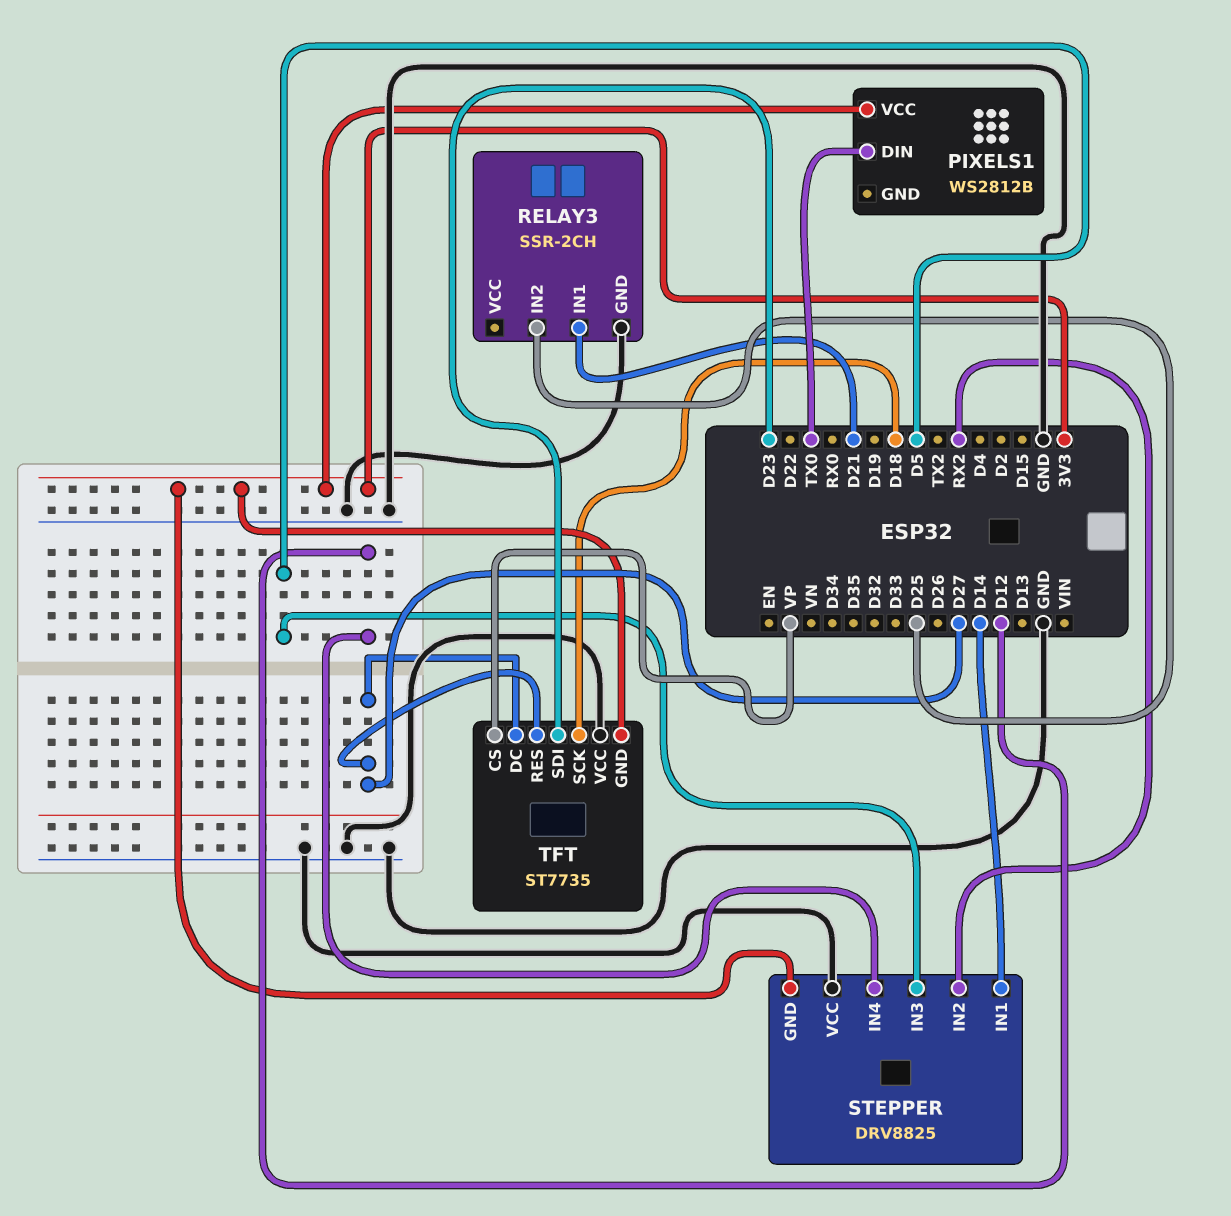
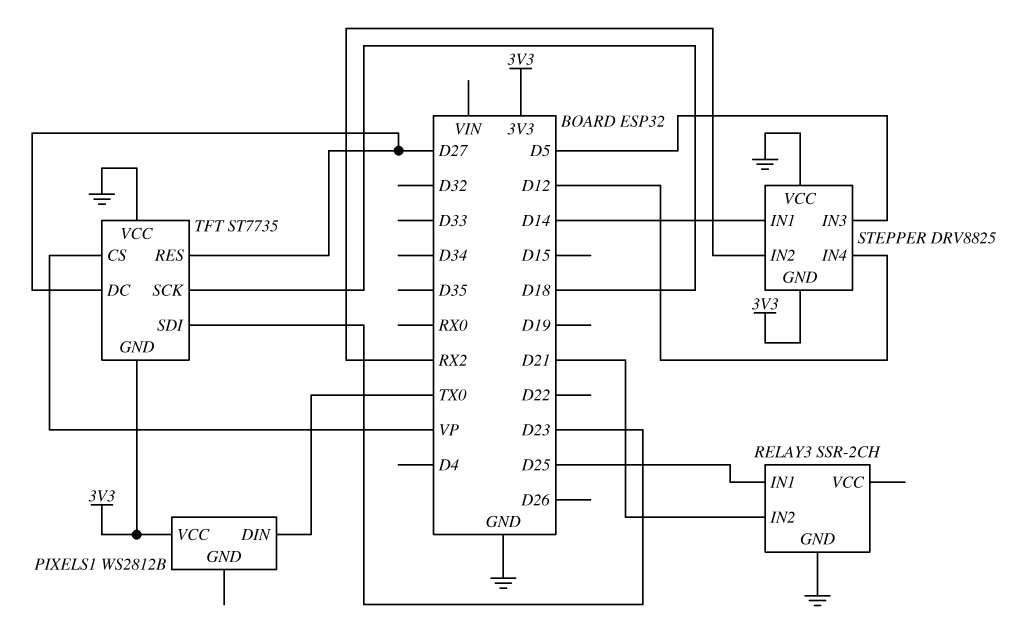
RELAY3 pin IN1: D21 -> D25
RELAY3 pin IN2: D25 -> D21

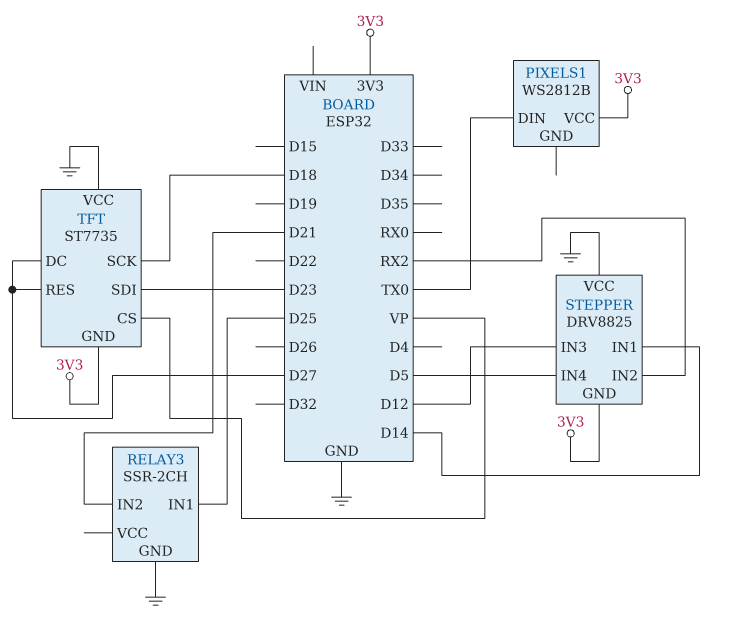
STEPPER pin IN3: D5 -> D12
STEPPER pin IN4: D12 -> D5

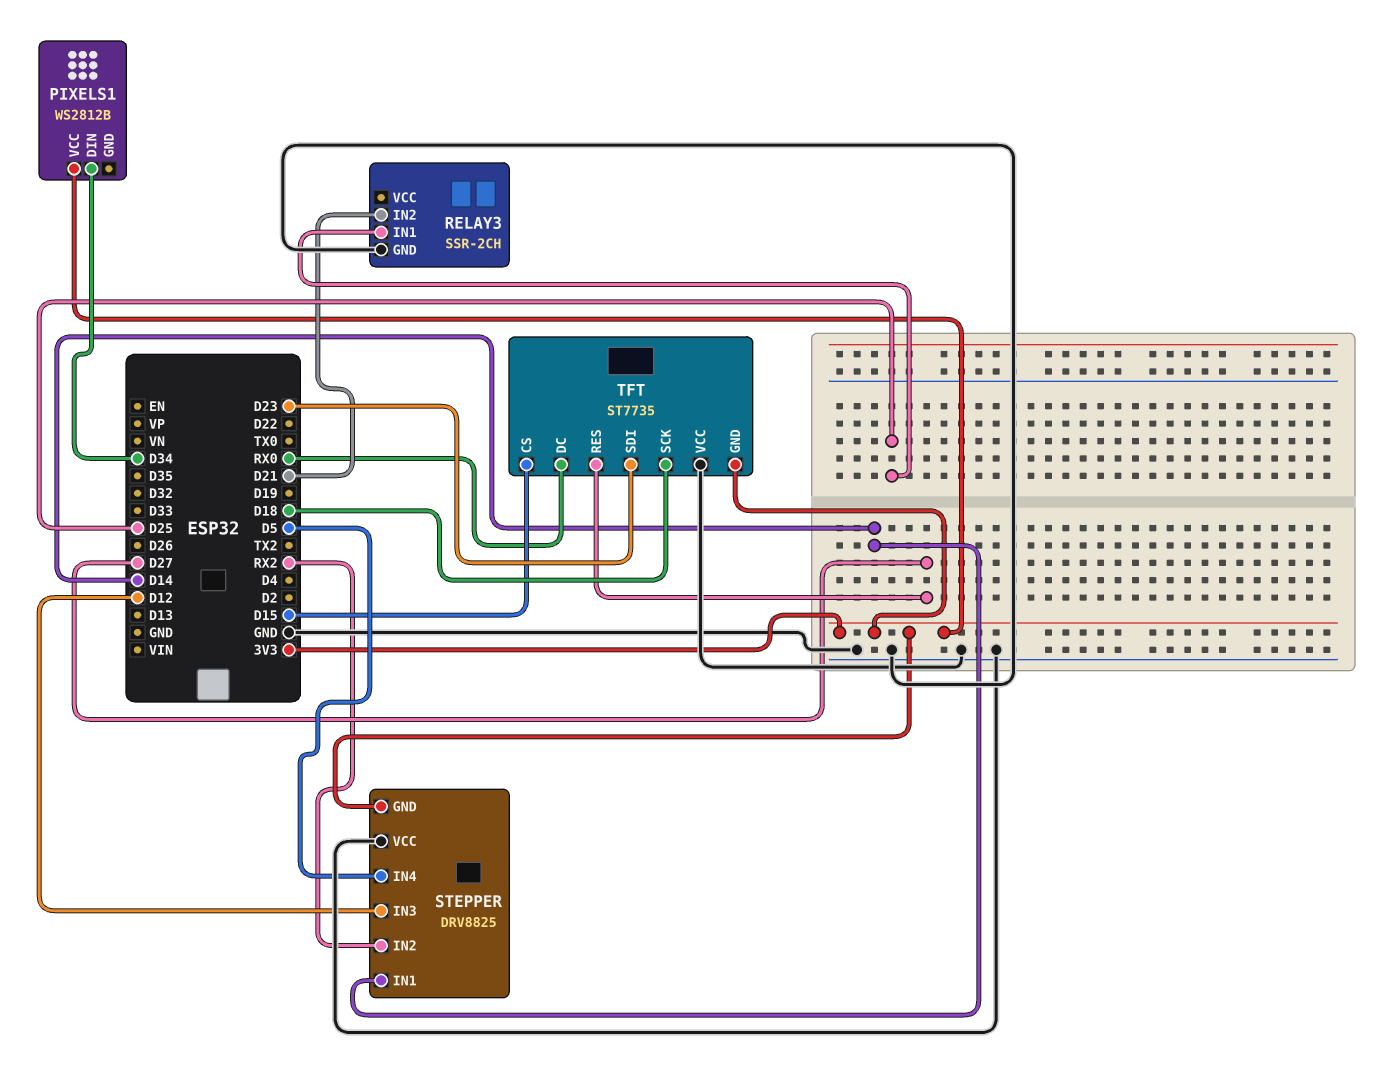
PIXELS1 pin DIN: TX0 -> D34
TFT pin CS: VP -> D15
TFT pin DC: D27 -> RX0

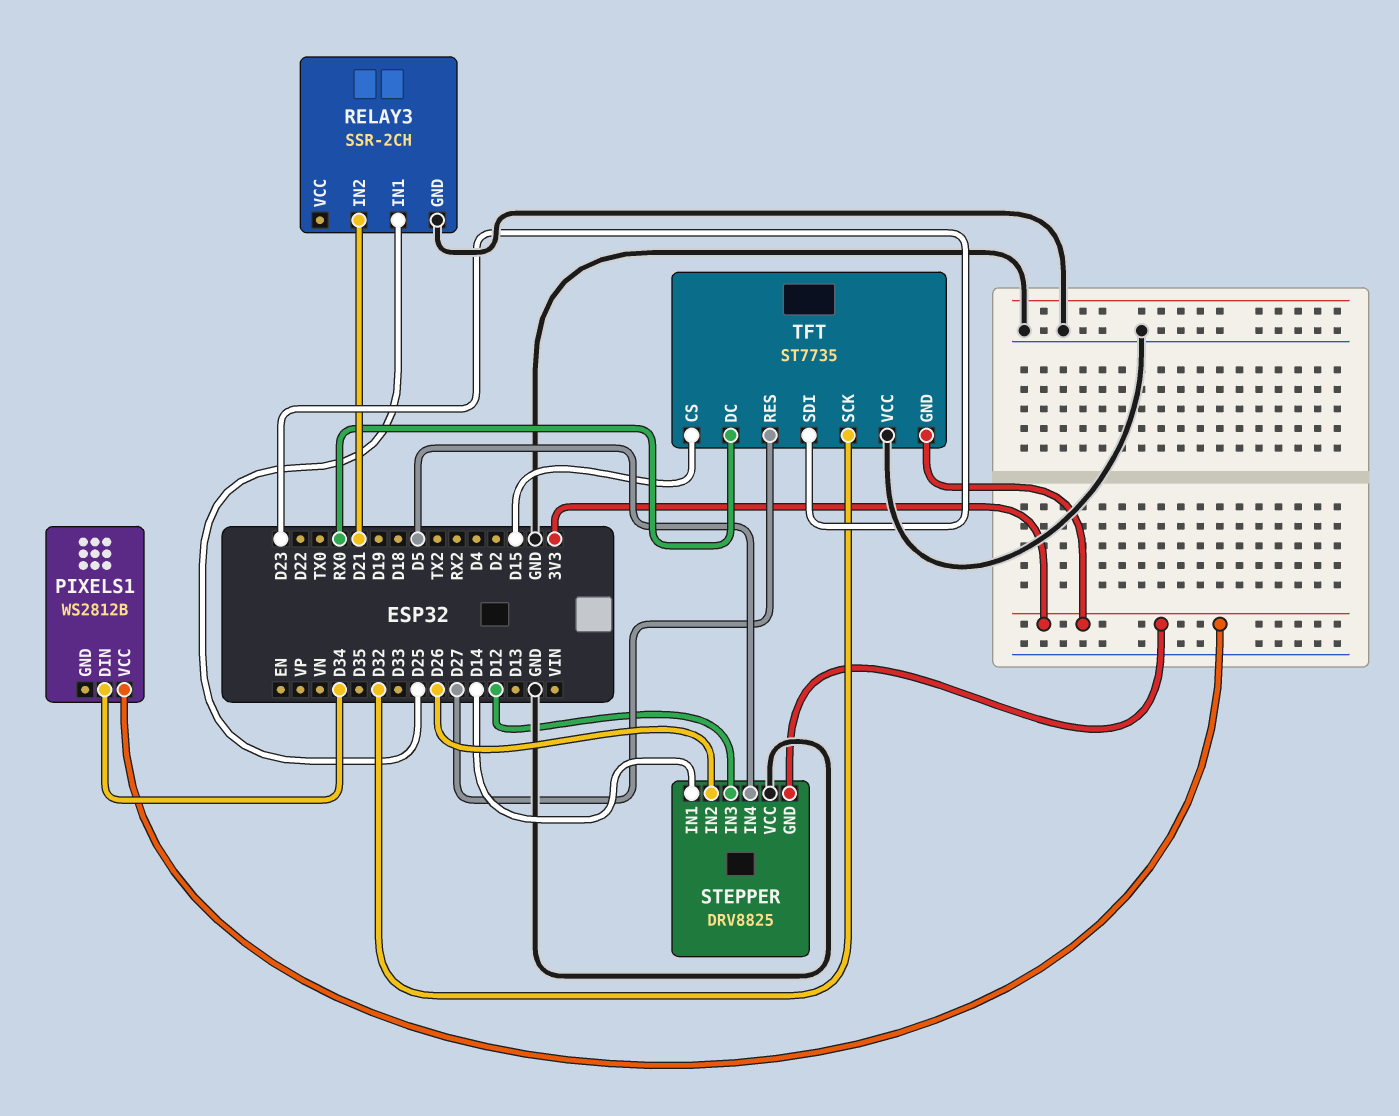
STEPPER pin IN2: RX2 -> D26
TFT pin SCK: D18 -> D32

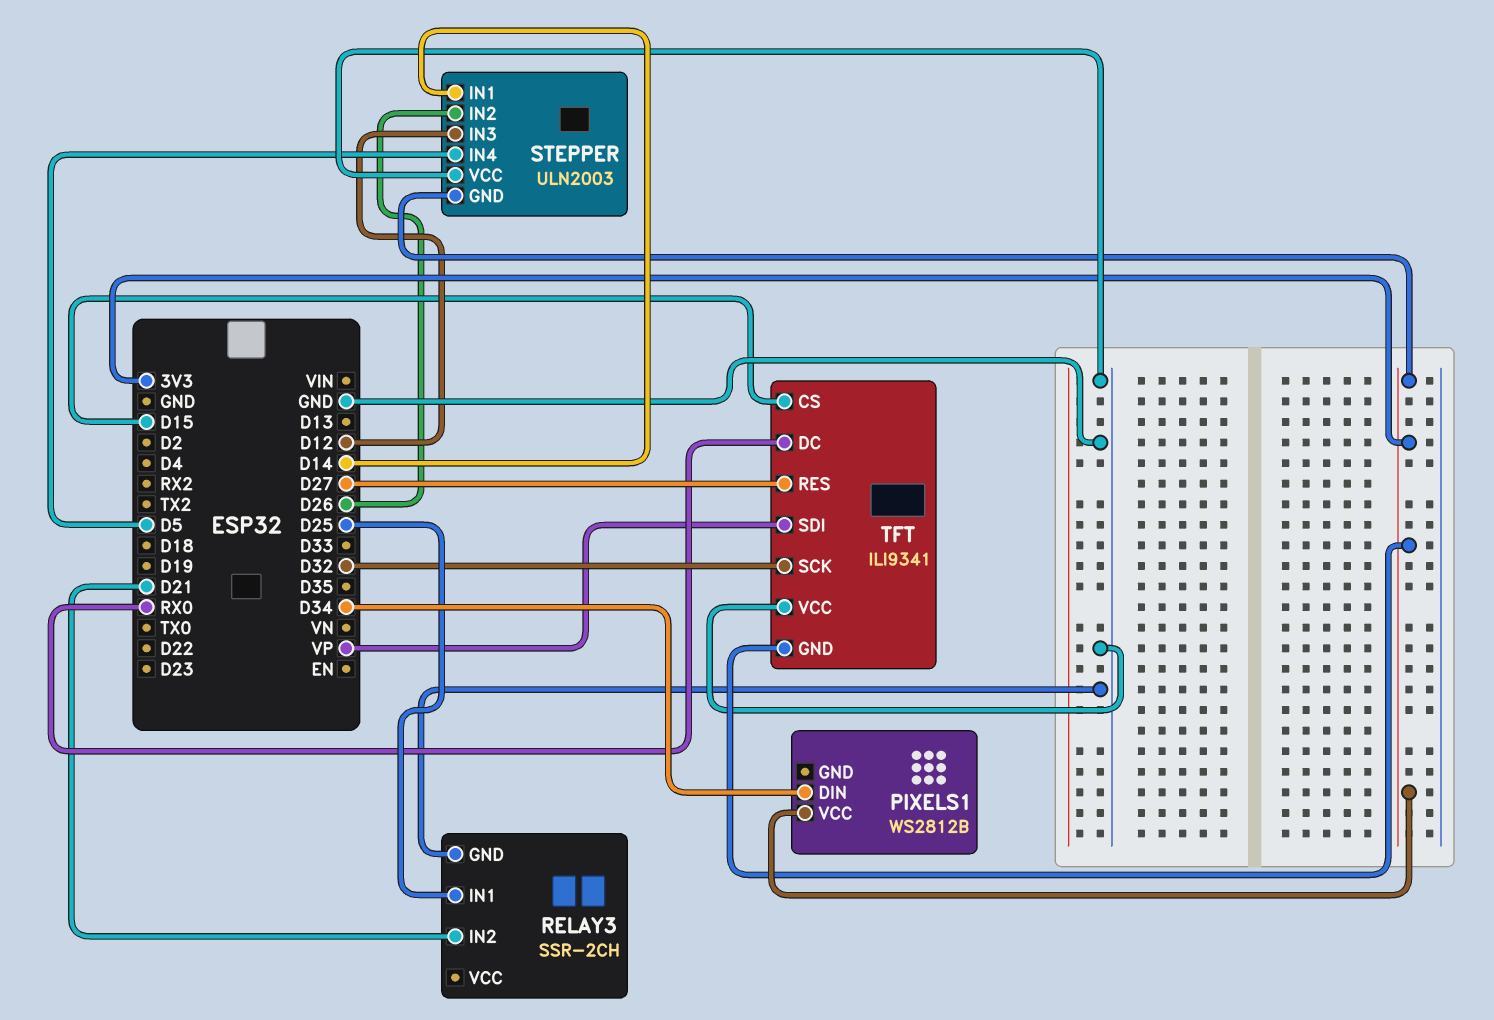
STEPPER: DRV8825 -> ULN2003
TFT: ST7735 -> ILI9341
TFT pin SDI: D23 -> VP

